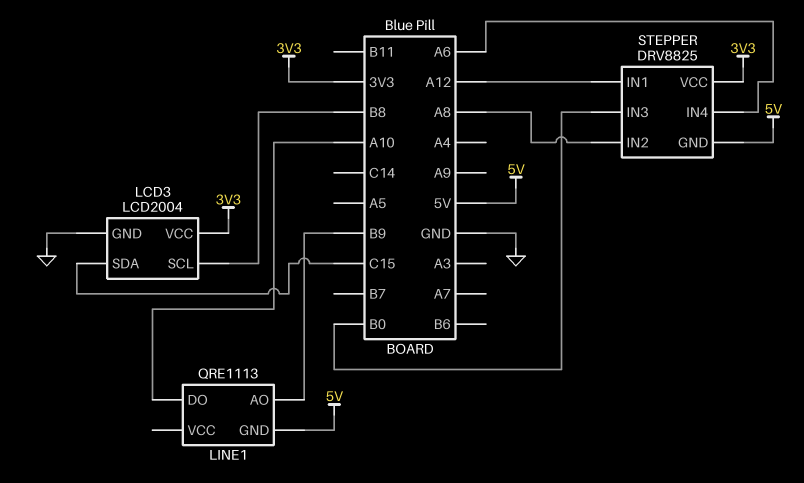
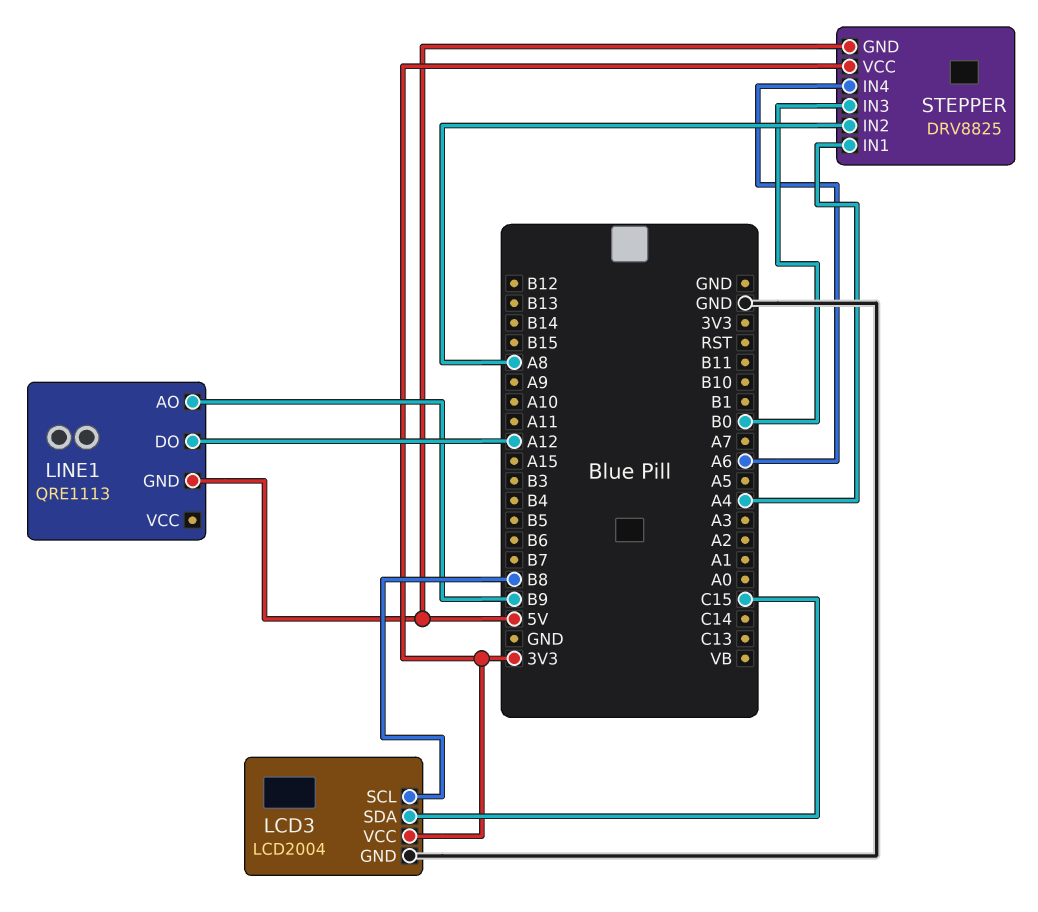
LINE1 pin DO: A10 -> A12
STEPPER pin IN1: A12 -> A4

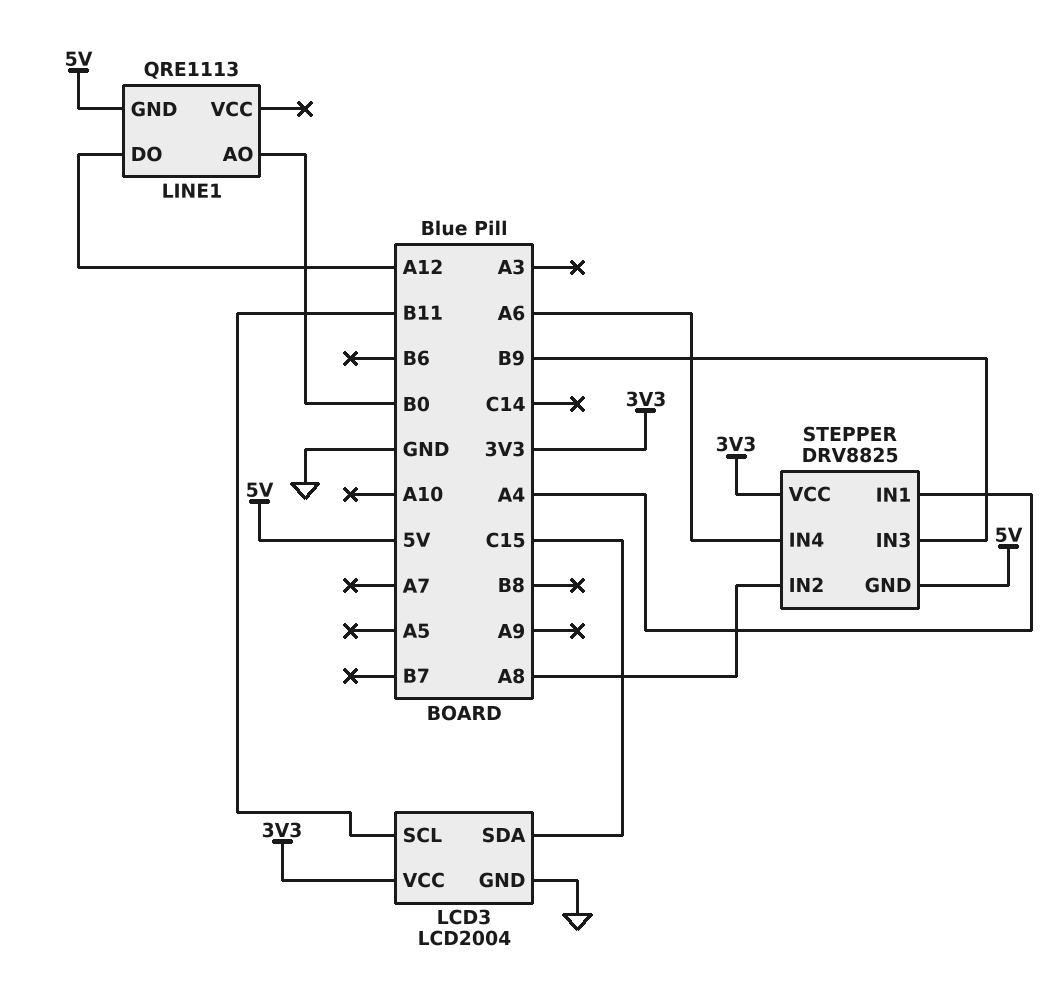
LCD3 pin SCL: B8 -> B11
LINE1 pin AO: B9 -> B0
STEPPER pin IN3: B0 -> B9

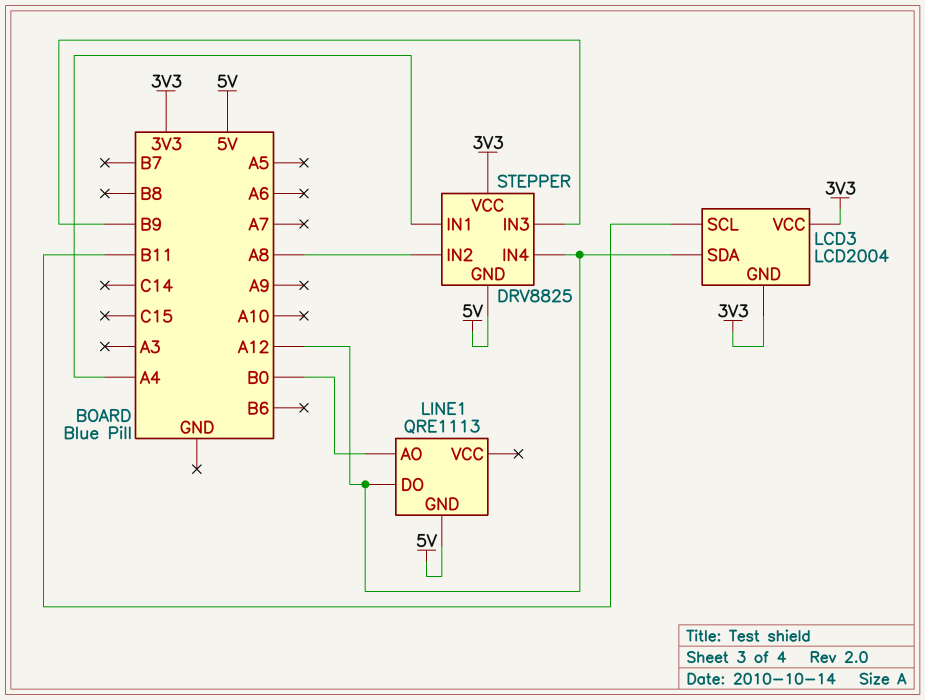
LCD3 pin GND: GND -> 3V3
LCD3 pin SDA: C15 -> A12
STEPPER pin IN4: A6 -> A12

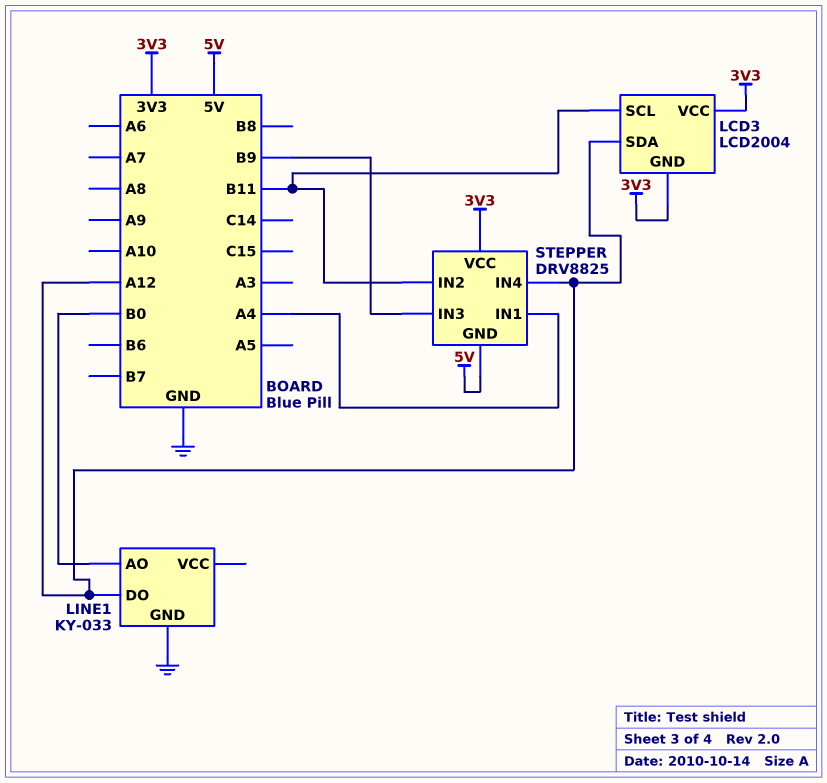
LINE1: QRE1113 -> KY-033
LINE1 pin GND: 5V -> GND
STEPPER pin IN2: A8 -> B11

